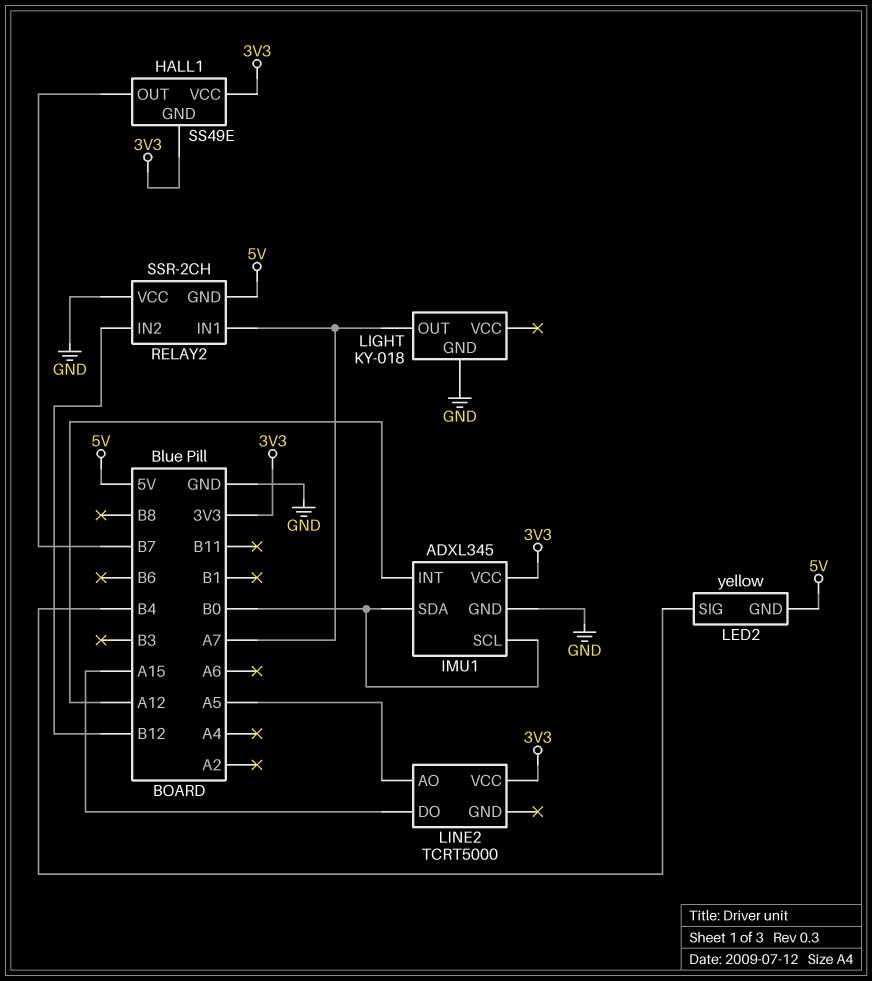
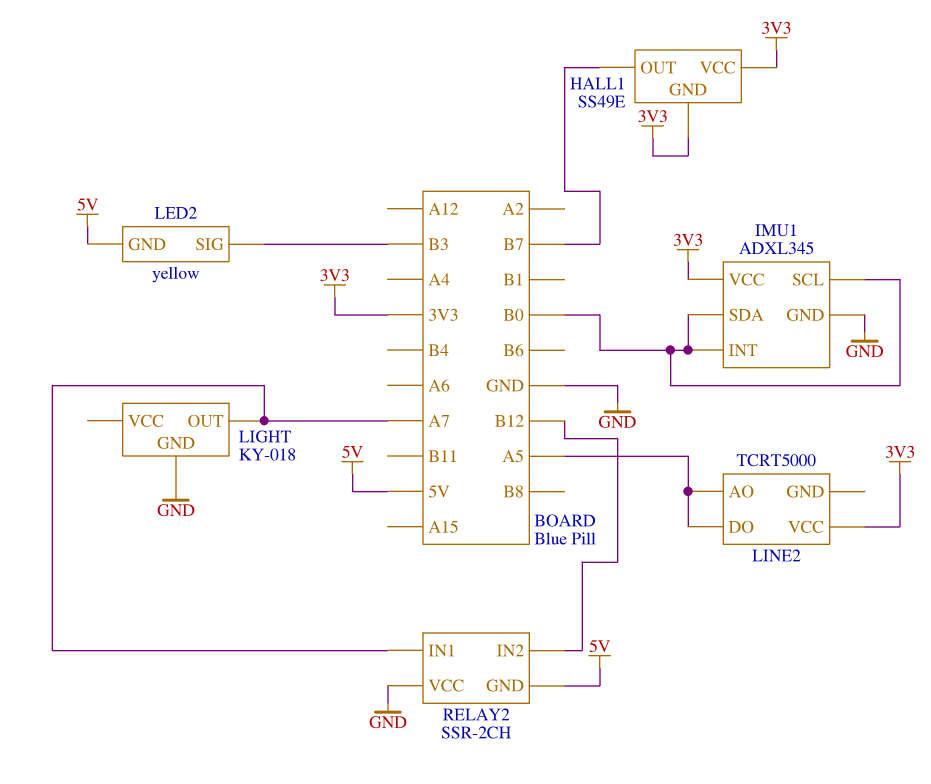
IMU1 pin INT: A12 -> B0
LED2 pin SIG: B4 -> B3
LINE2 pin DO: A15 -> A5

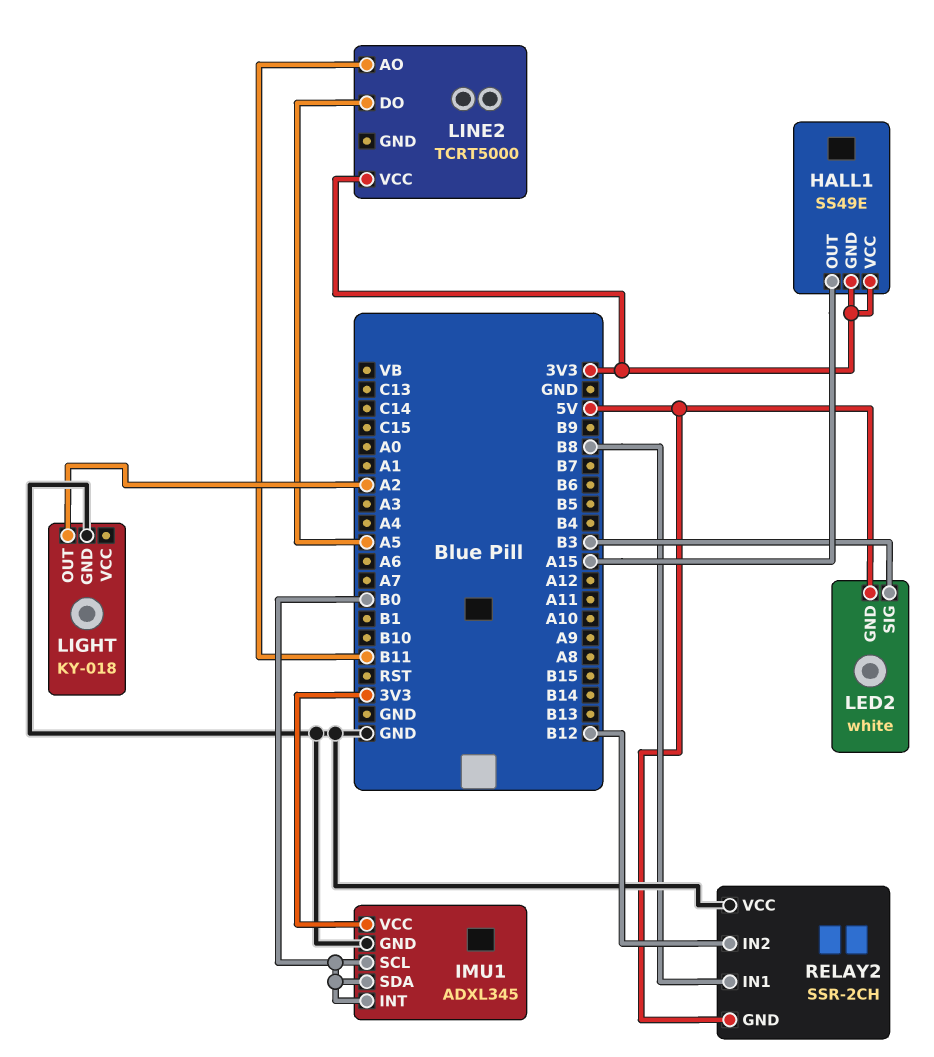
HALL1 pin OUT: B7 -> A15
LED2: yellow -> white
LIGHT pin OUT: A7 -> A2
LINE2 pin AO: A5 -> B11
RELAY2 pin IN1: A7 -> B8

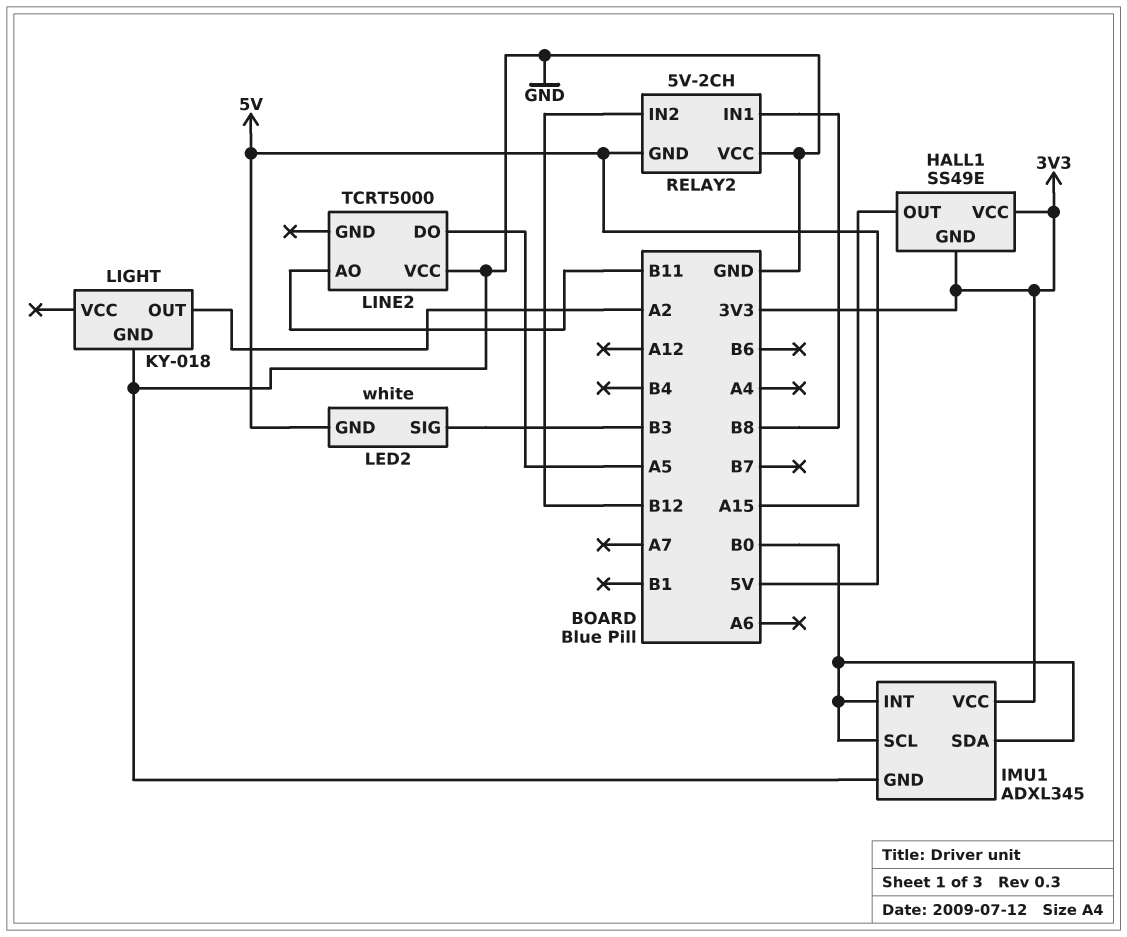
LINE2 pin VCC: 3V3 -> GND
RELAY2: SSR-2CH -> 5V-2CH

